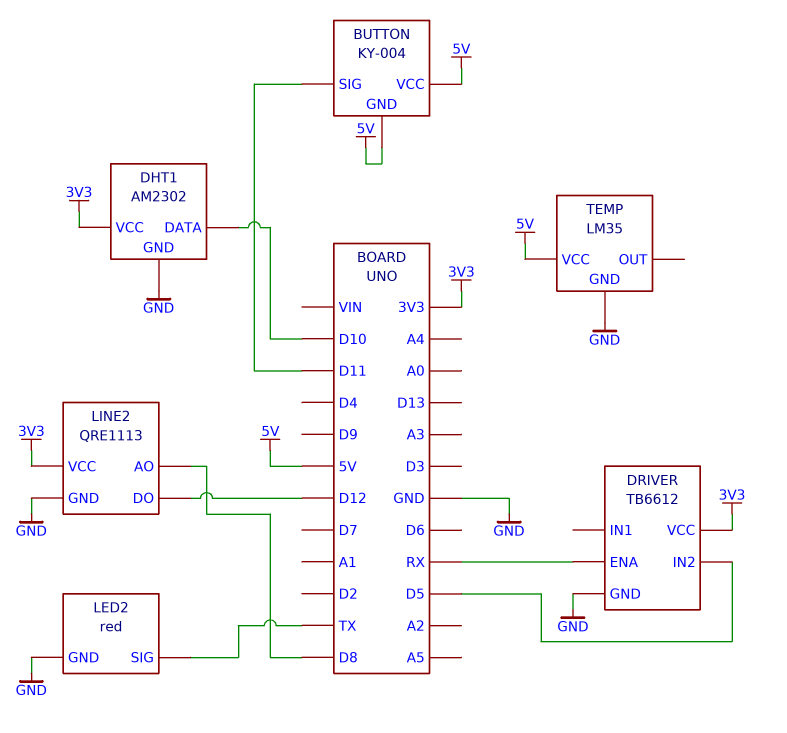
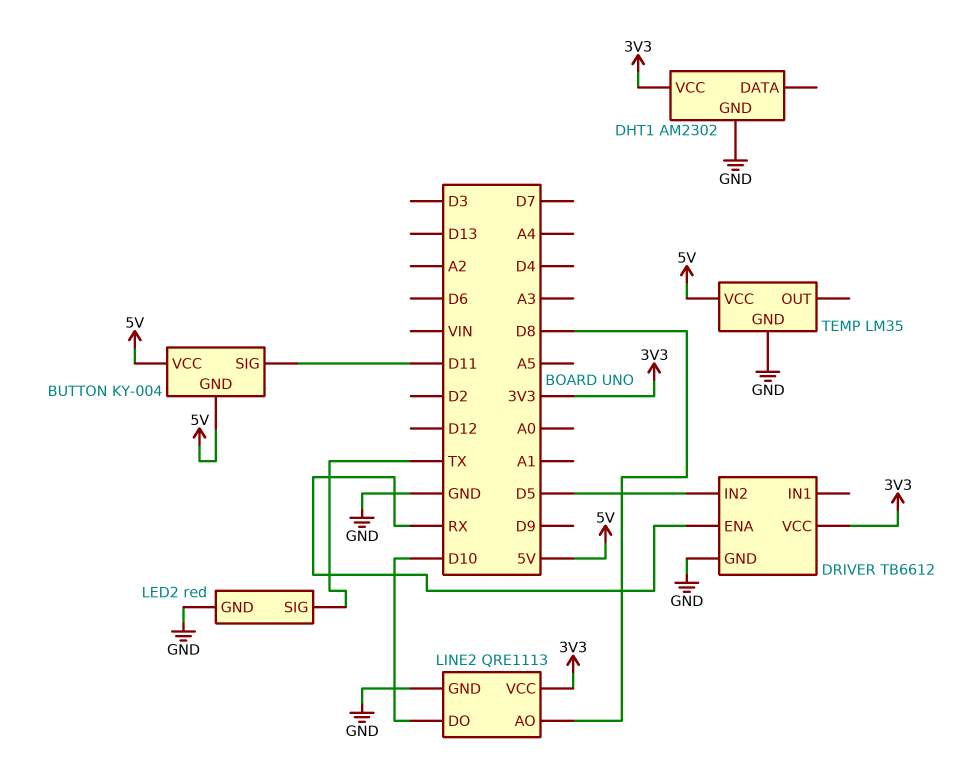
DHT1 pin DATA: D10 -> none
LINE2 pin DO: D12 -> D10

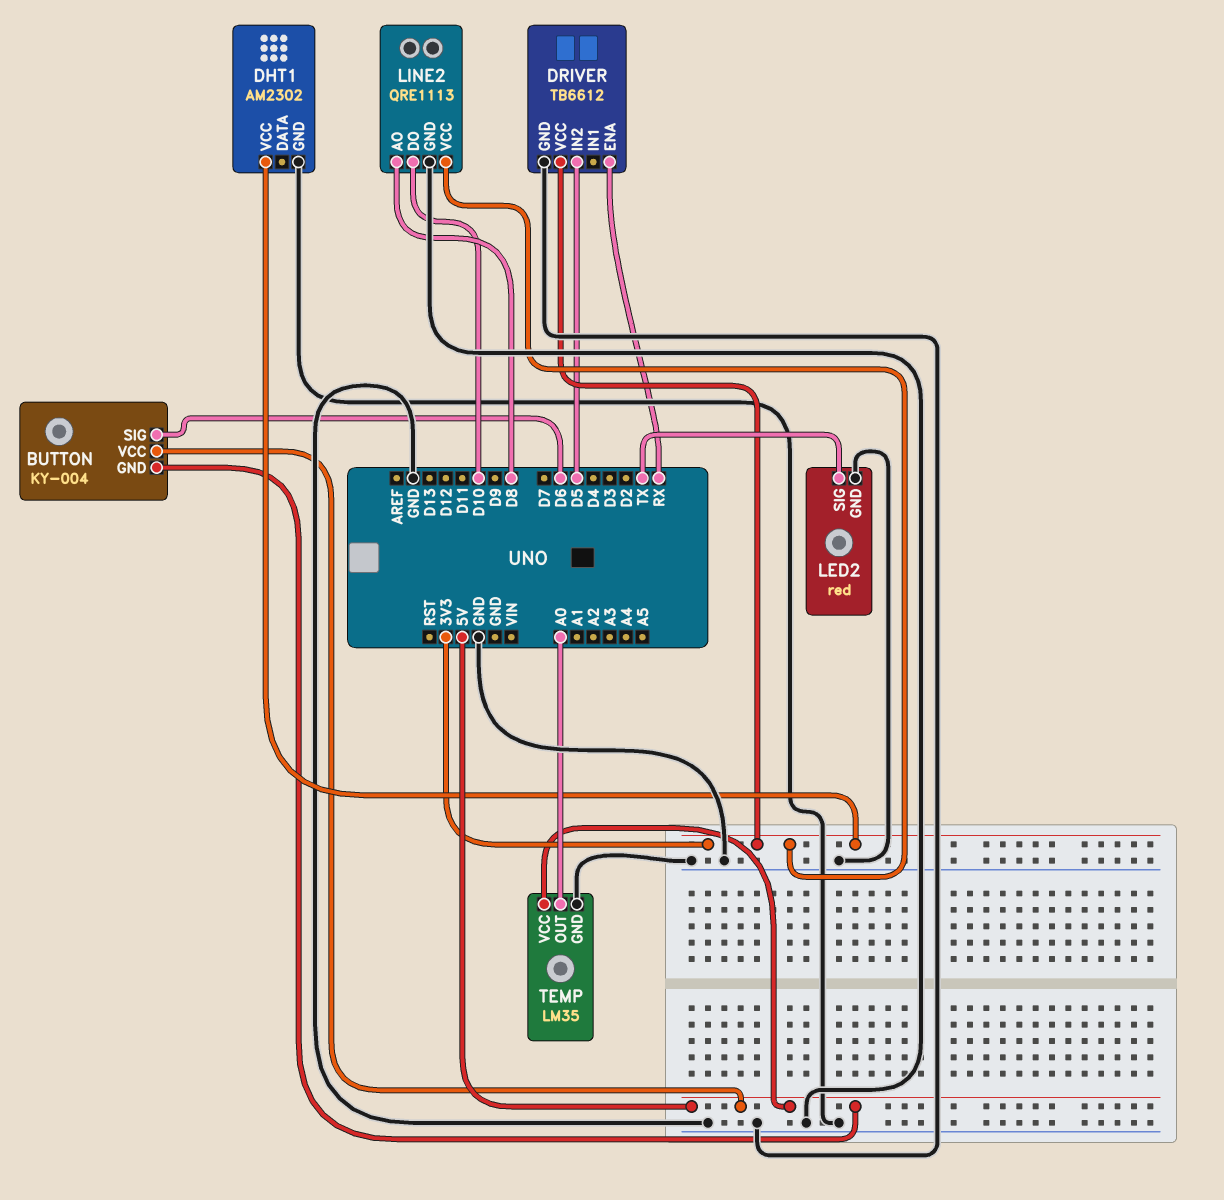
BUTTON pin SIG: D11 -> D6
TEMP pin OUT: none -> A0

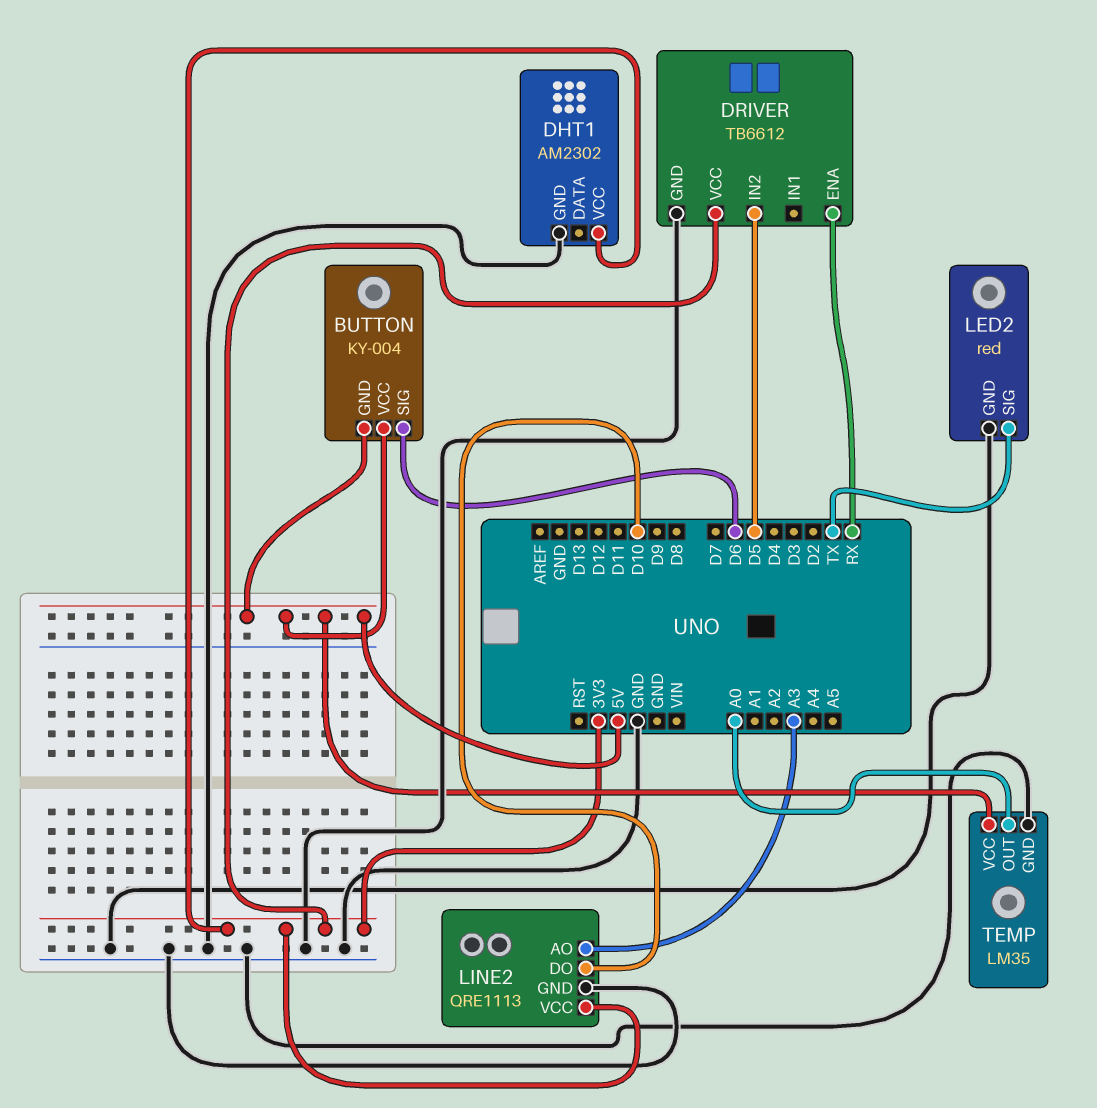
LINE2 pin AO: D8 -> A3

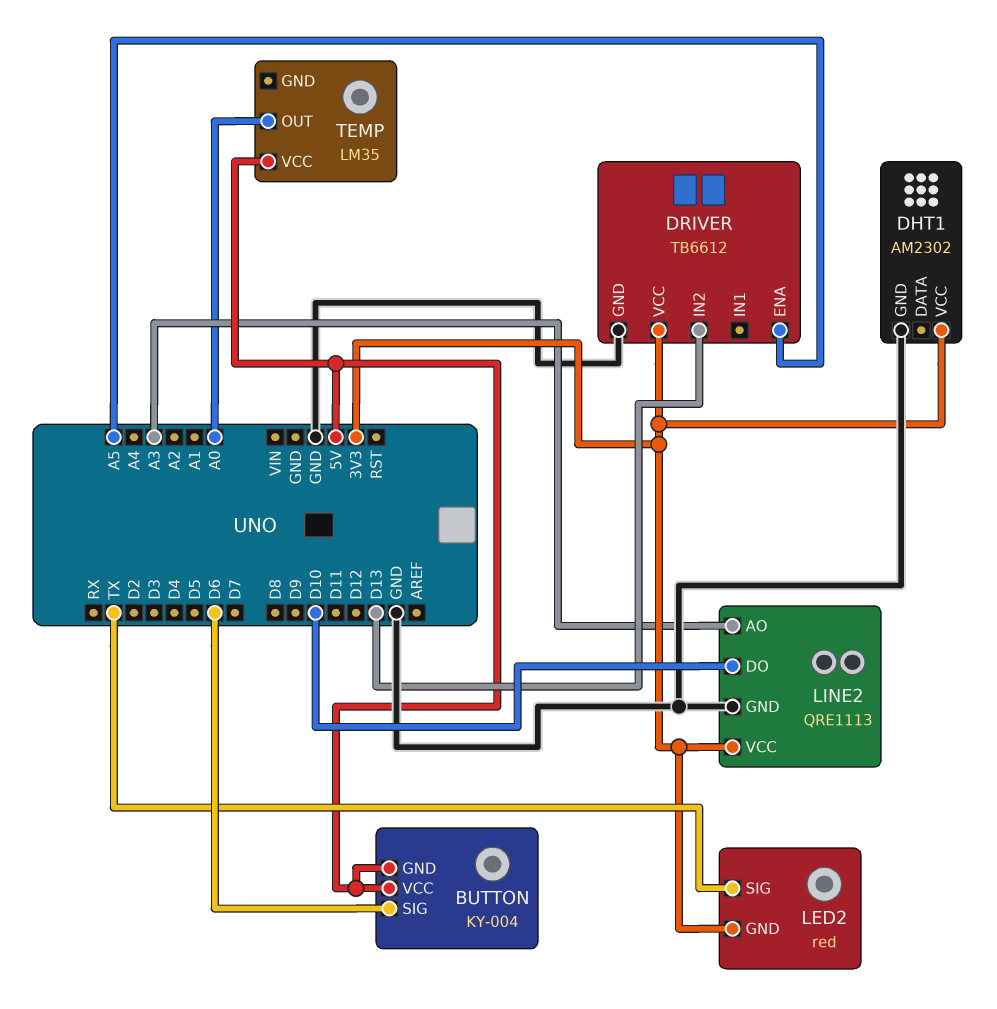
DRIVER pin ENA: RX -> A5
DRIVER pin IN2: D5 -> D13
LED2 pin GND: GND -> 3V3
TEMP pin GND: GND -> none

